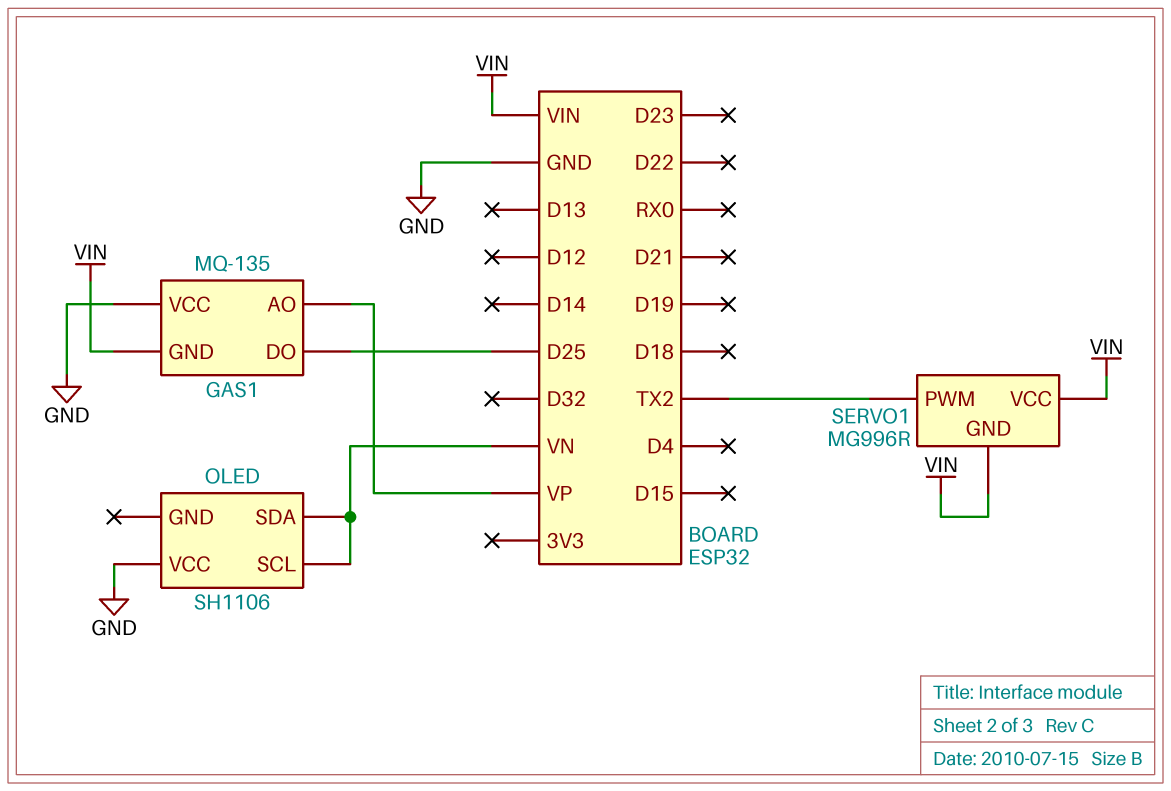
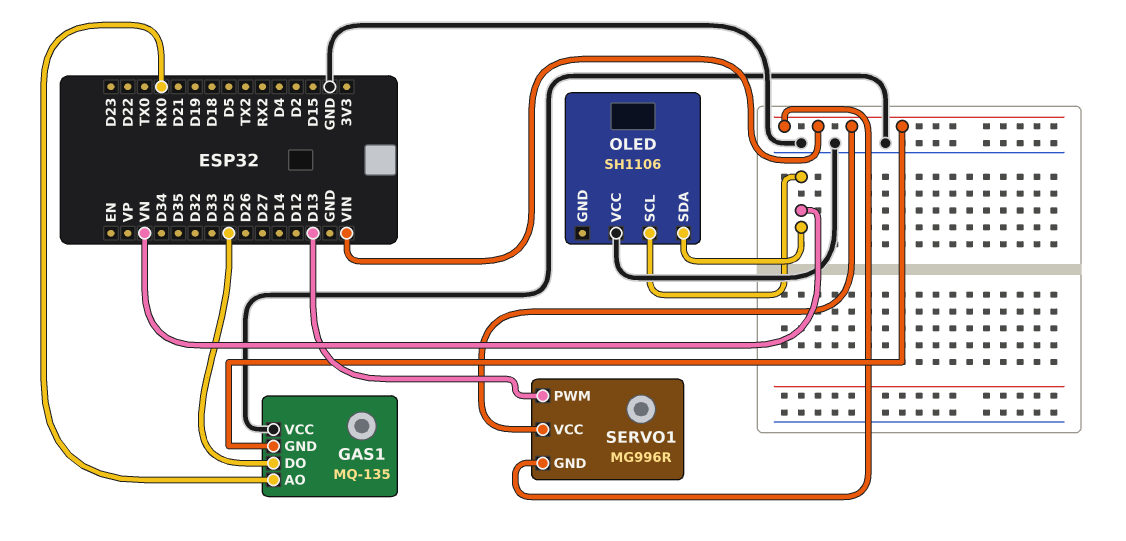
GAS1 pin AO: VP -> RX0
SERVO1 pin PWM: TX2 -> D13

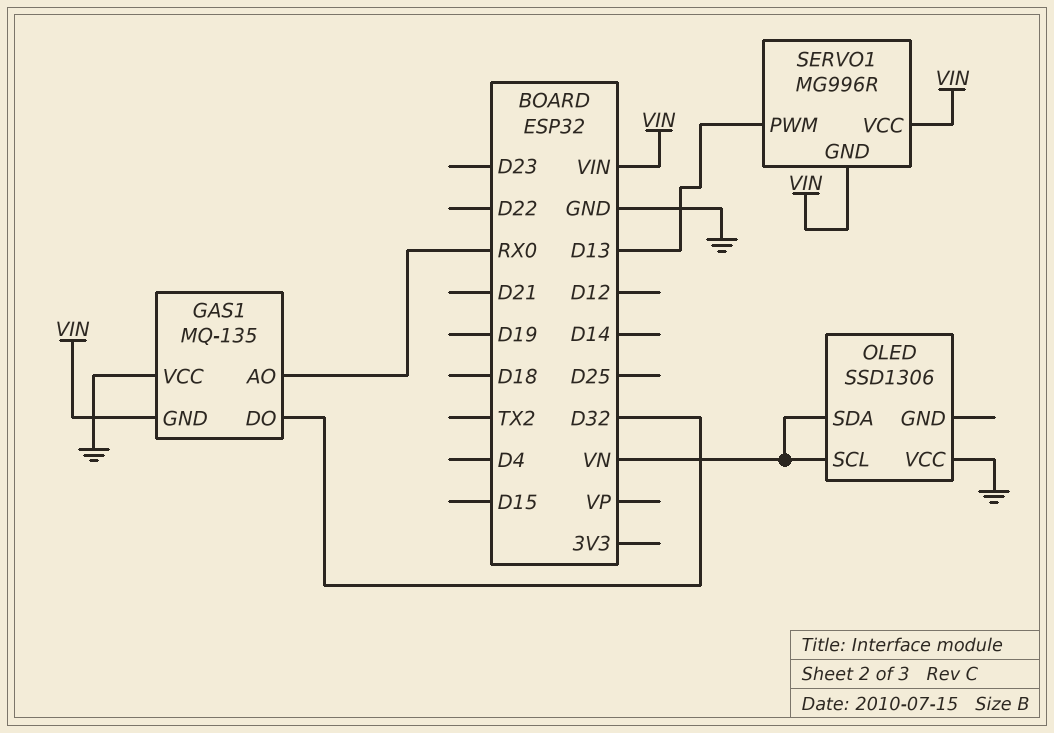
GAS1 pin DO: D25 -> D32
OLED: SH1106 -> SSD1306

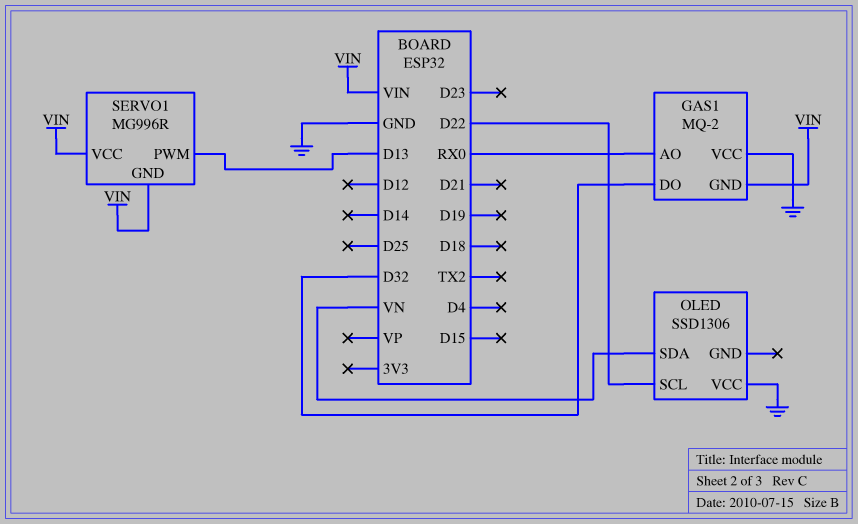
GAS1: MQ-135 -> MQ-2
OLED pin SCL: VN -> D22

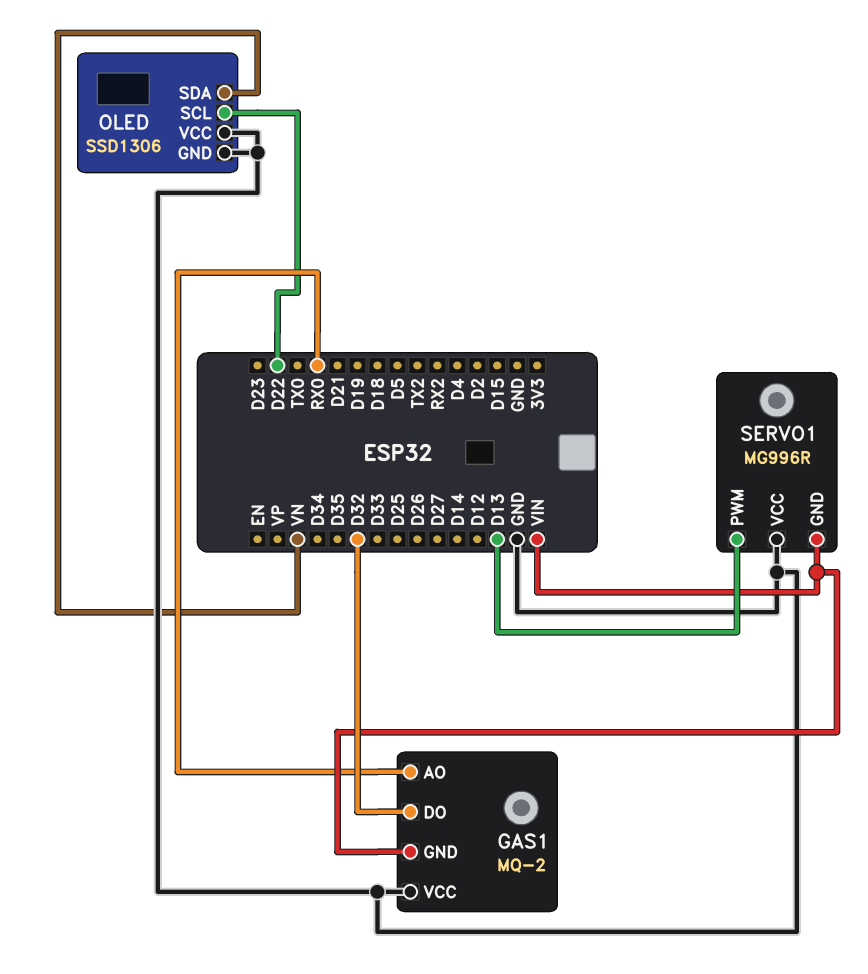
OLED pin GND: none -> GND
SERVO1 pin VCC: VIN -> GND

